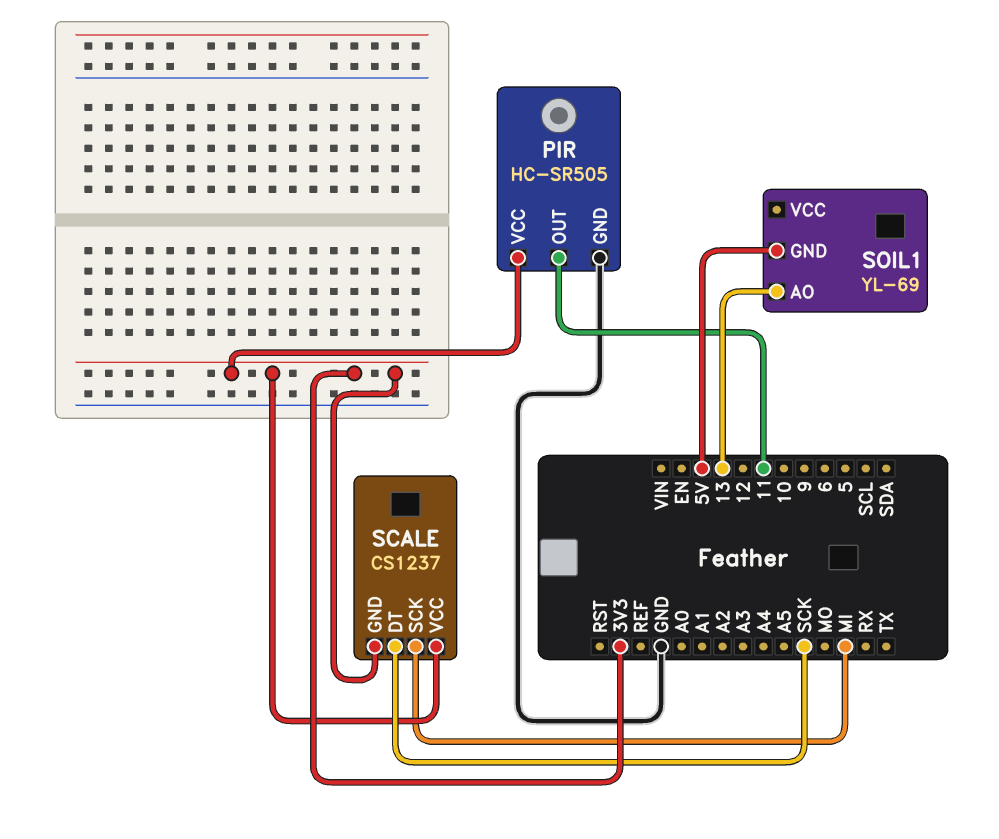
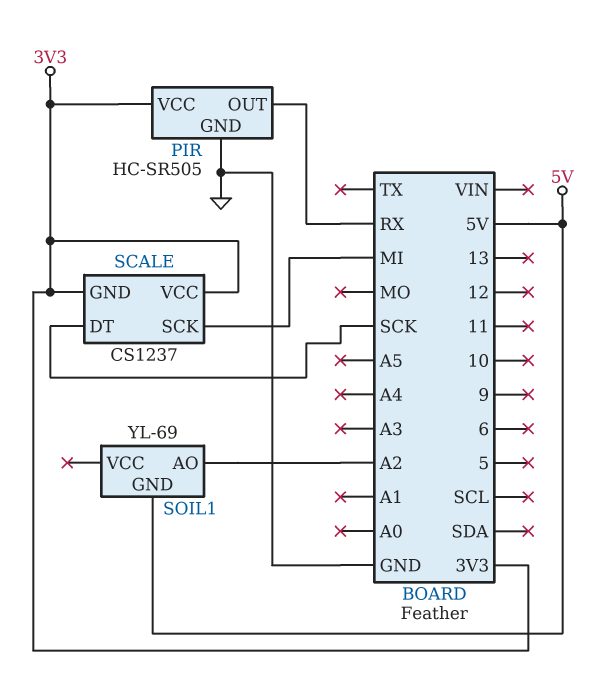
PIR pin OUT: 11 -> RX
SOIL1 pin AO: 13 -> A2

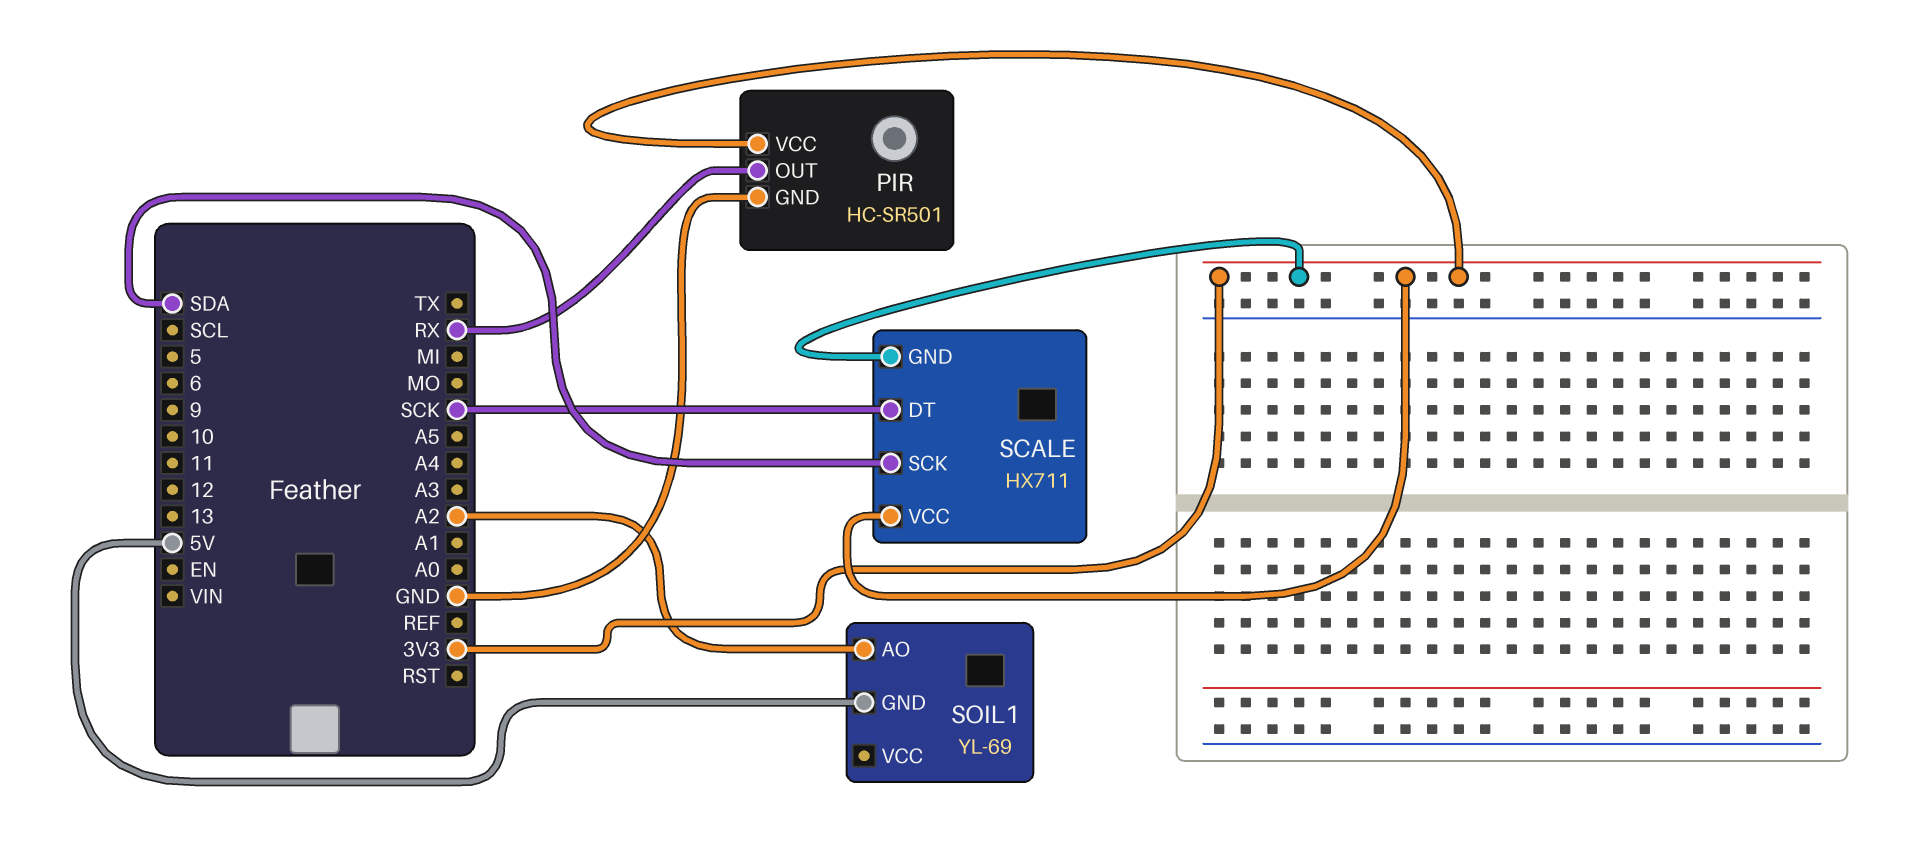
PIR: HC-SR505 -> HC-SR501
SCALE: CS1237 -> HX711
SCALE pin SCK: MI -> SDA

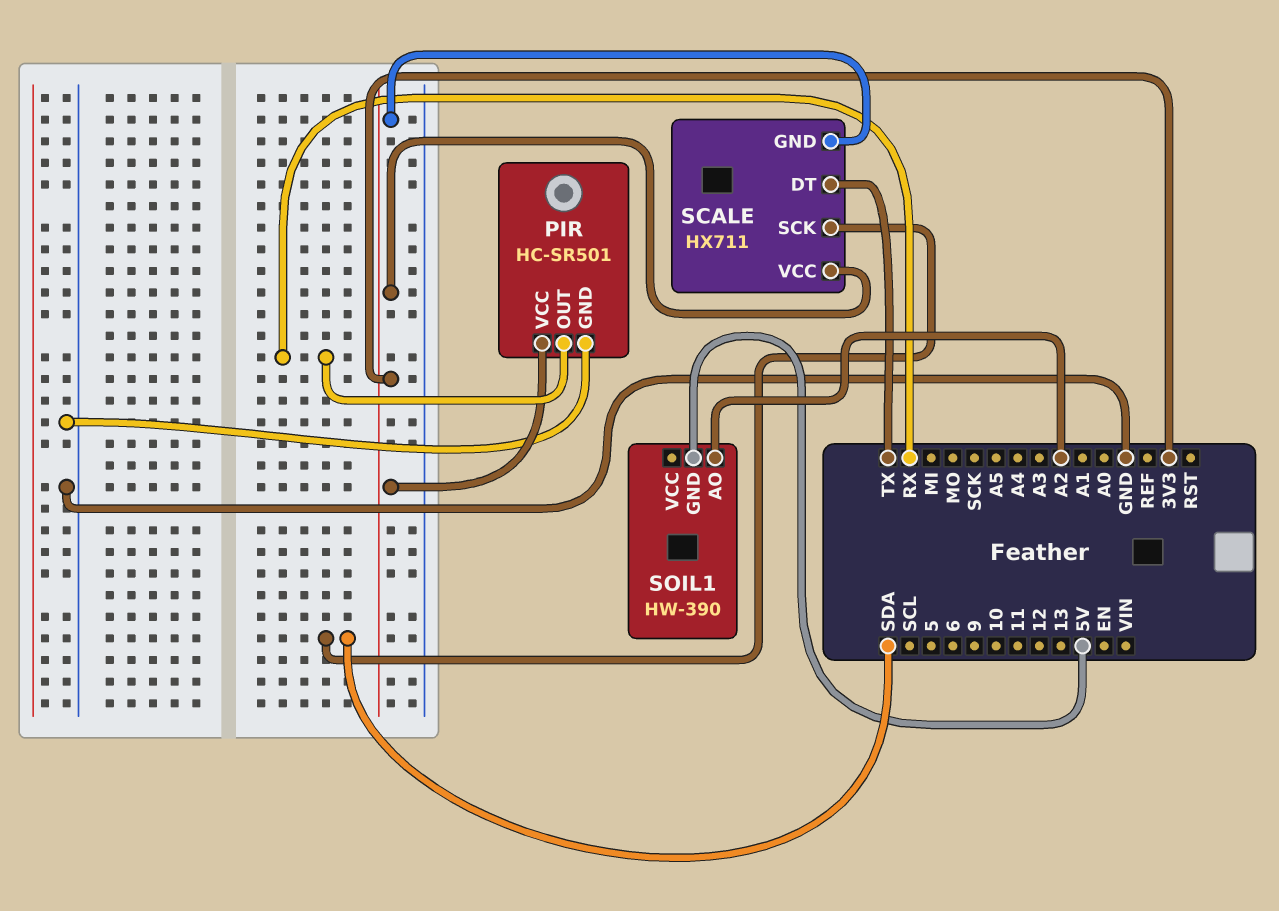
SCALE pin DT: SCK -> TX
SOIL1: YL-69 -> HW-390

